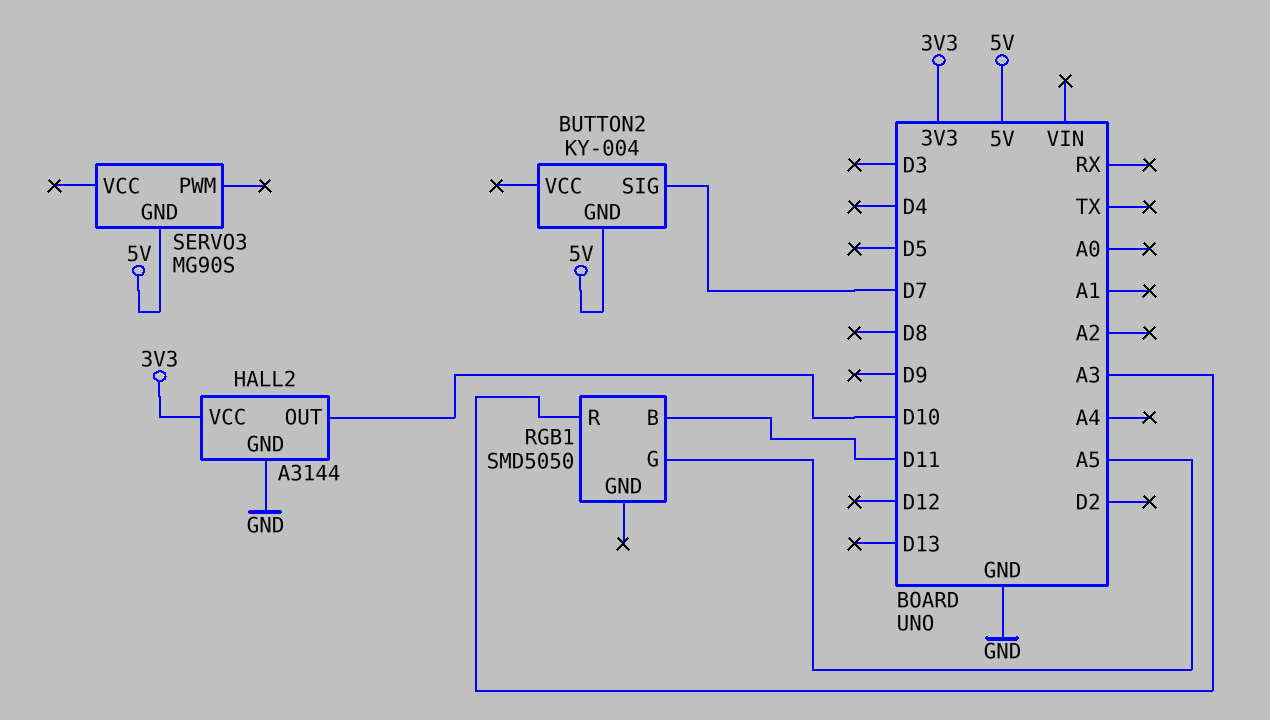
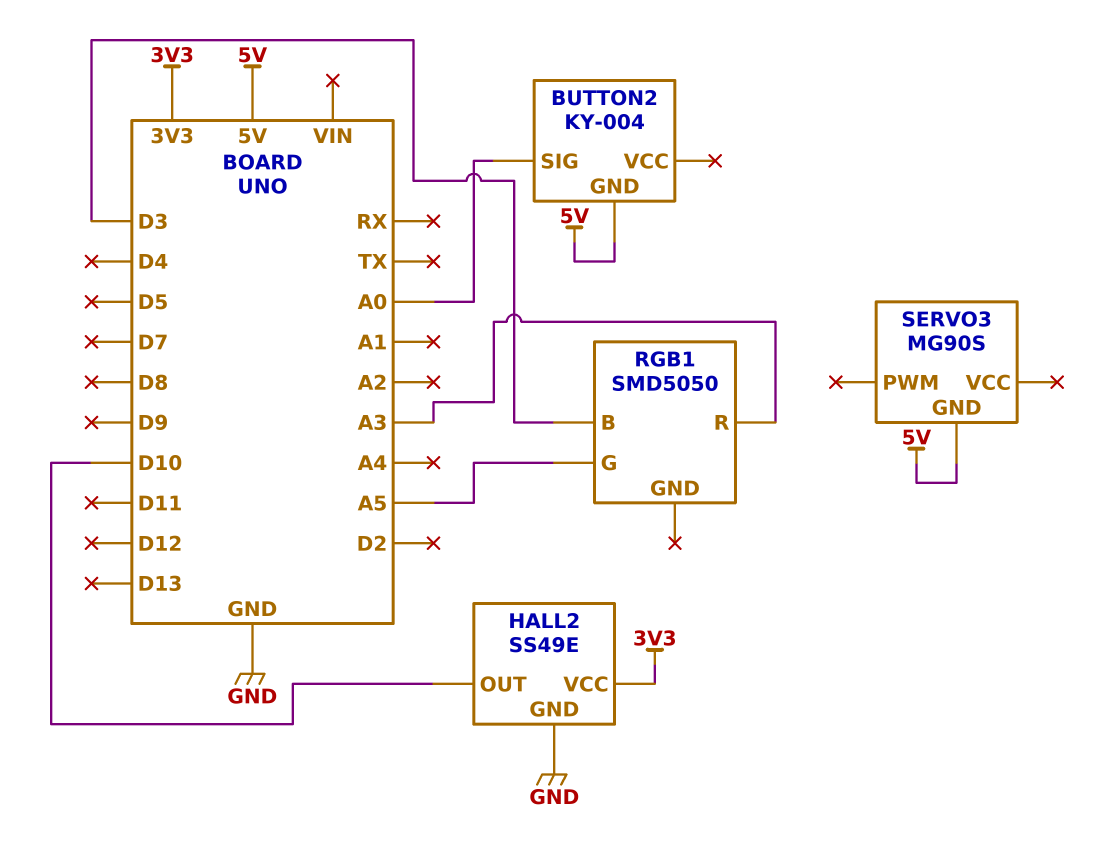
BUTTON2 pin SIG: D7 -> A0
HALL2: A3144 -> SS49E
RGB1 pin B: D11 -> D3

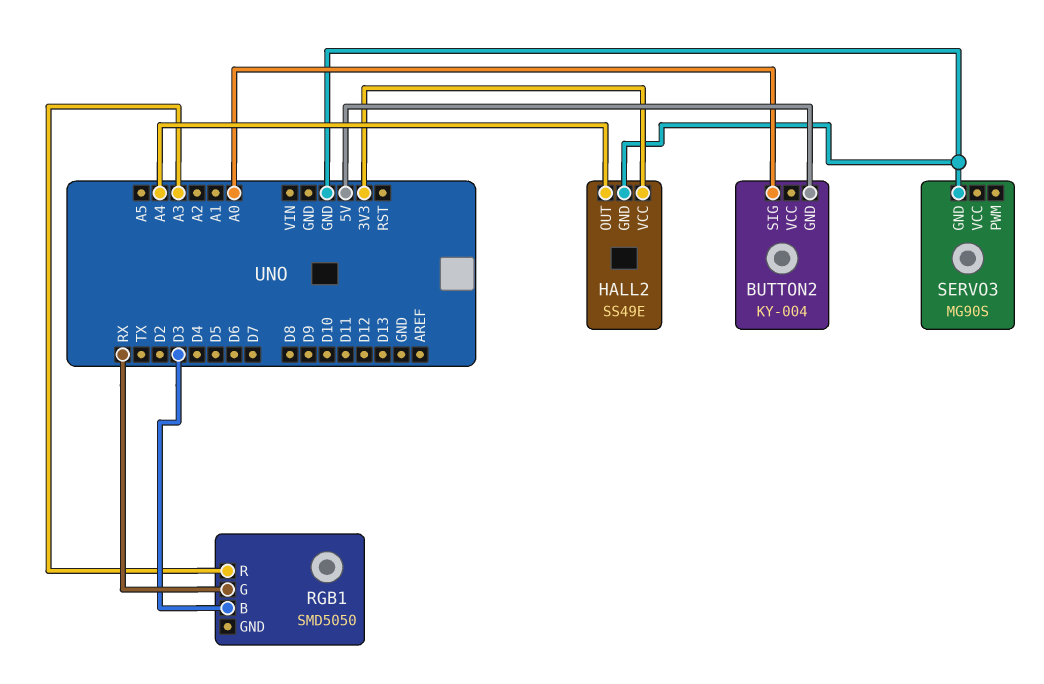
HALL2 pin OUT: D10 -> A4
RGB1 pin G: A5 -> RX
SERVO3 pin GND: 5V -> GND

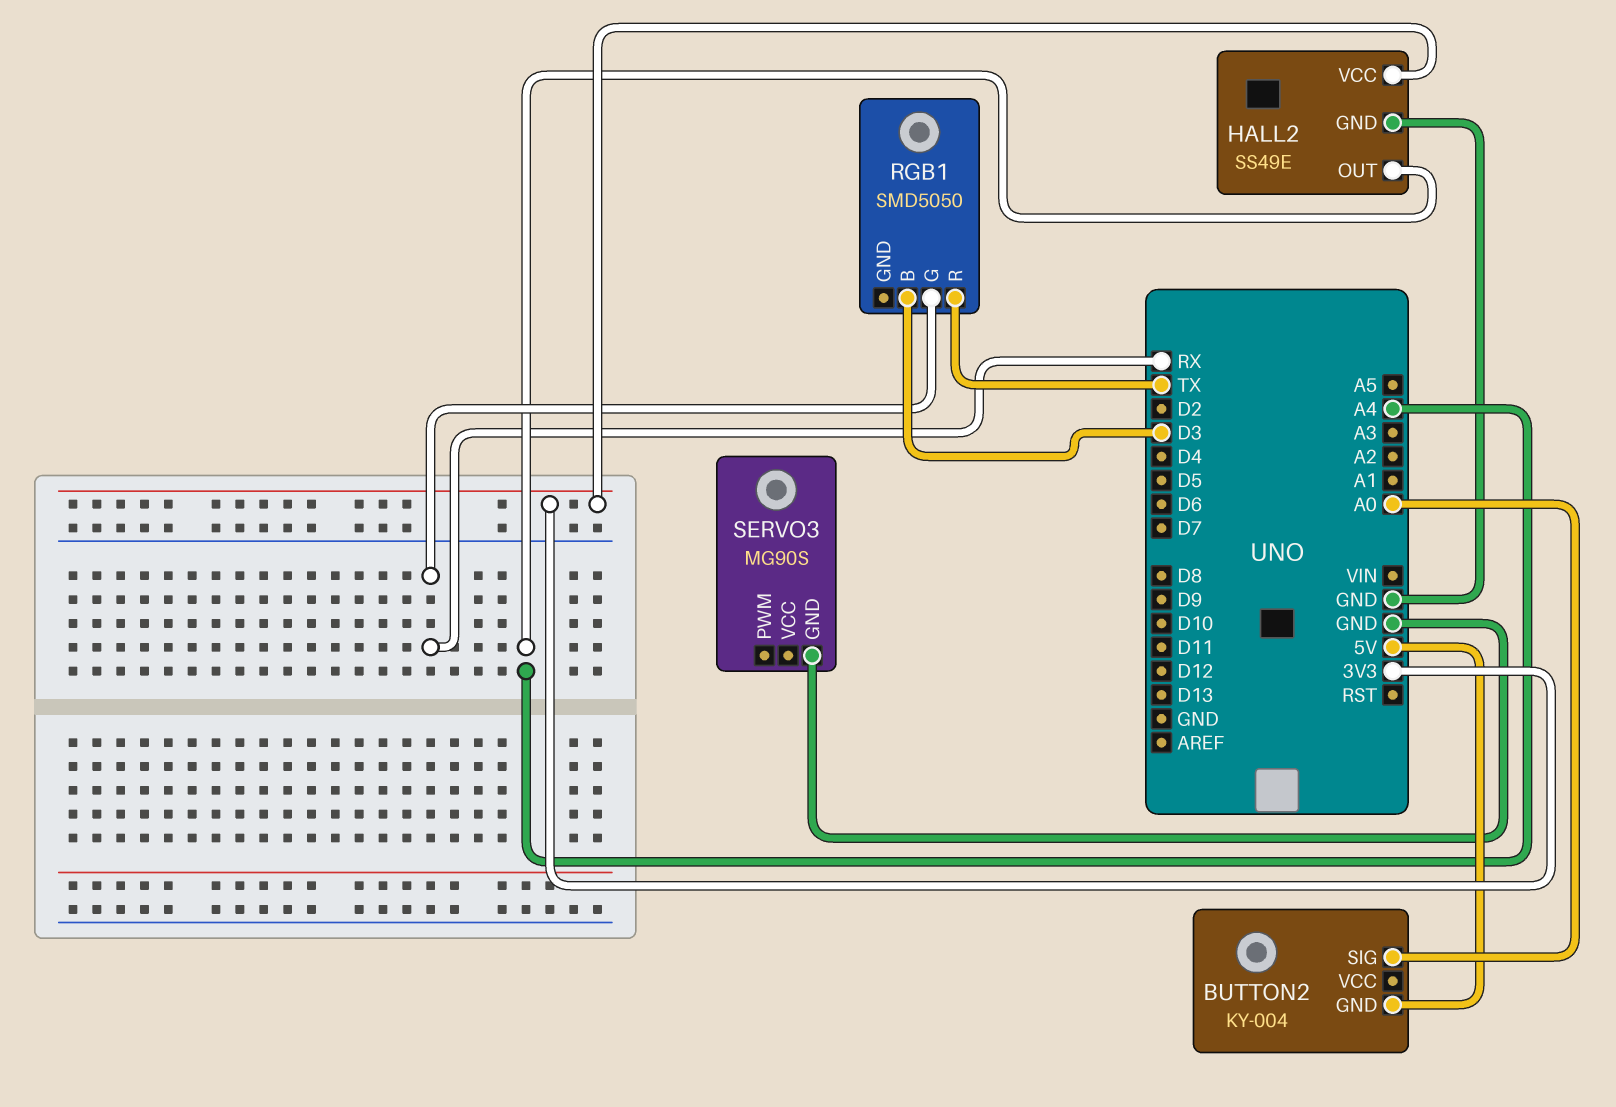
RGB1 pin R: A3 -> TX

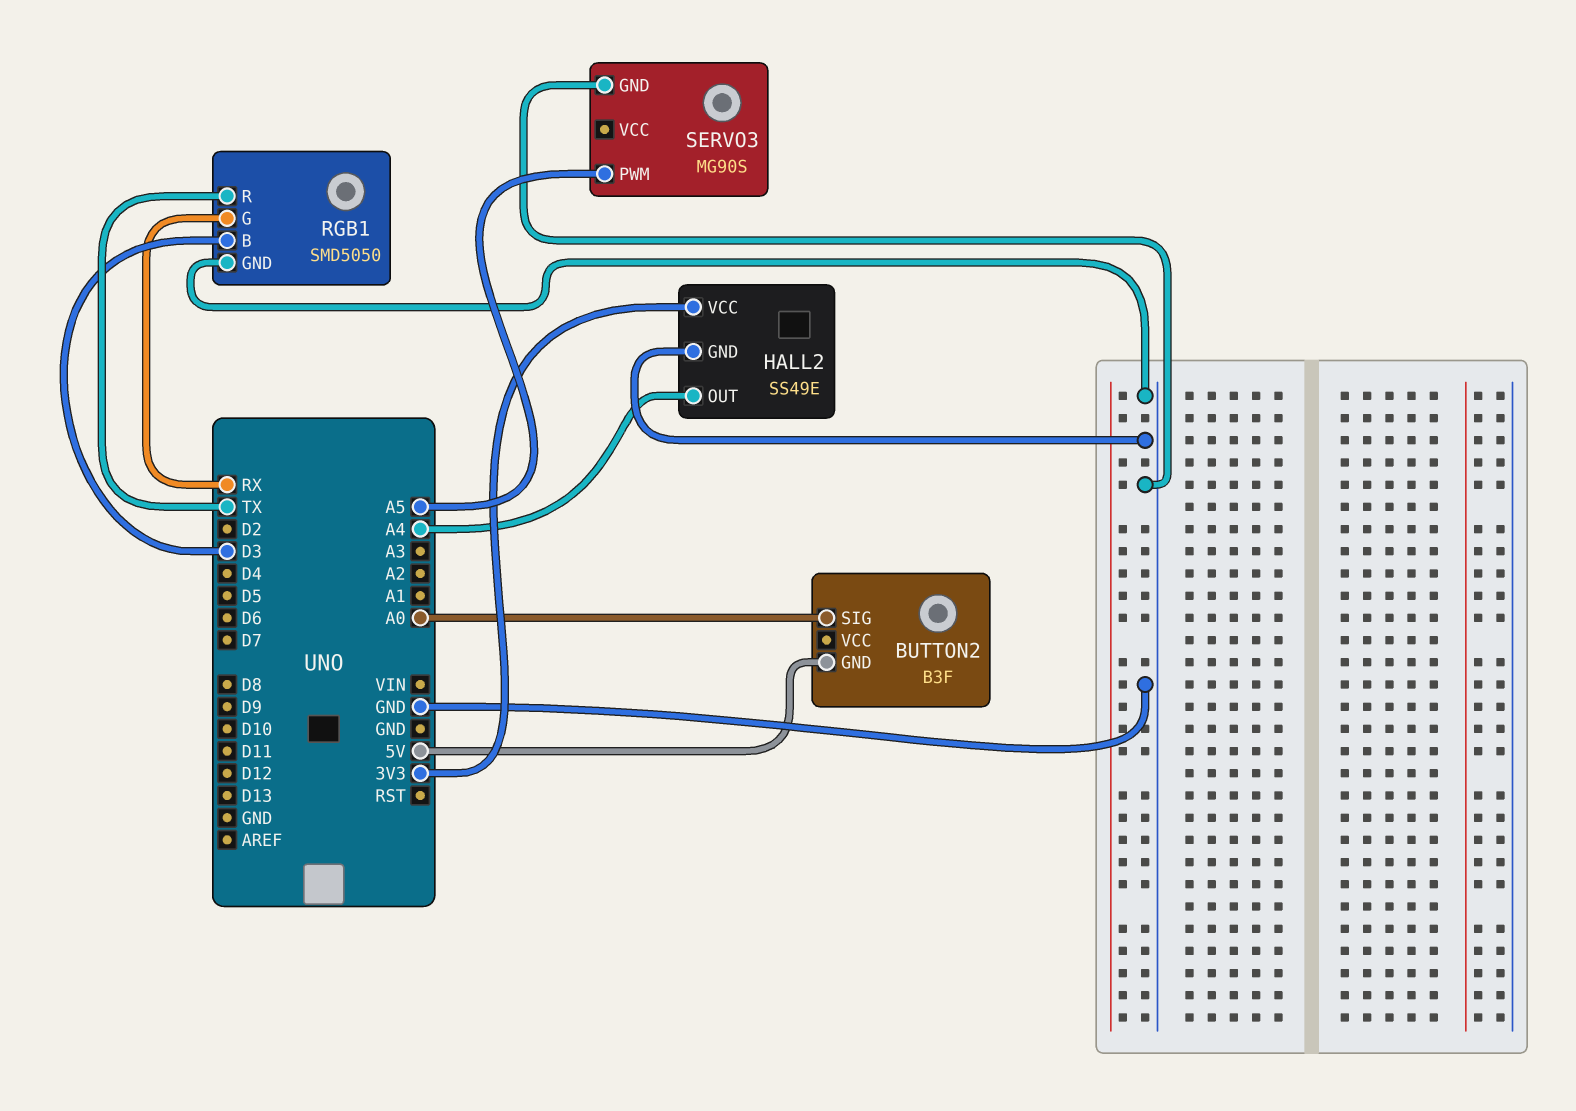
BUTTON2: KY-004 -> B3F
RGB1 pin GND: none -> GND
SERVO3 pin PWM: none -> A5

